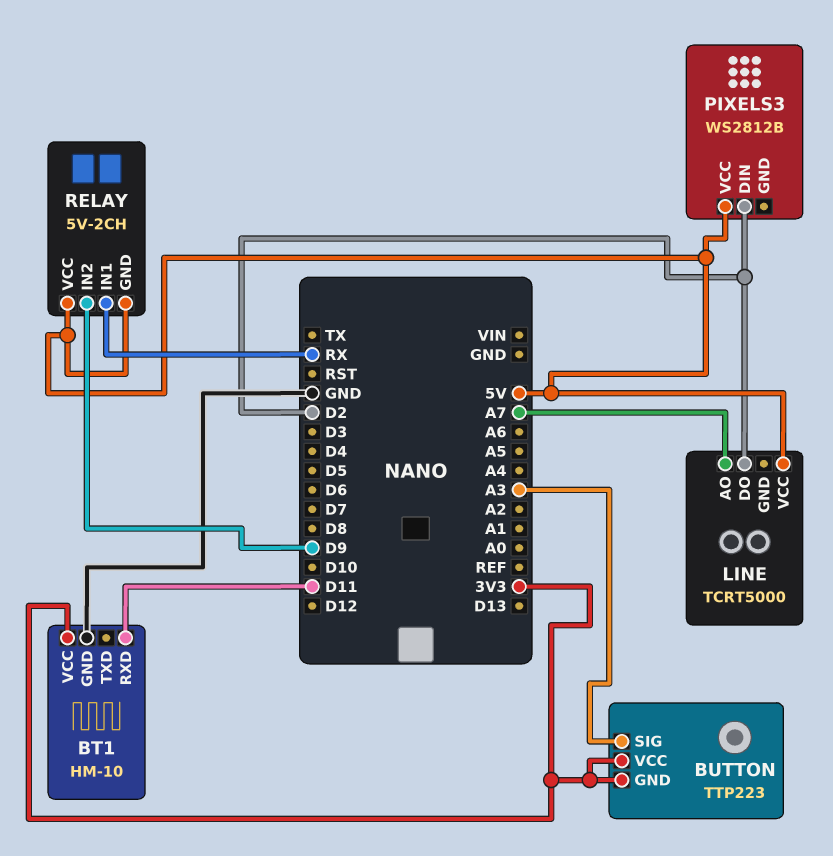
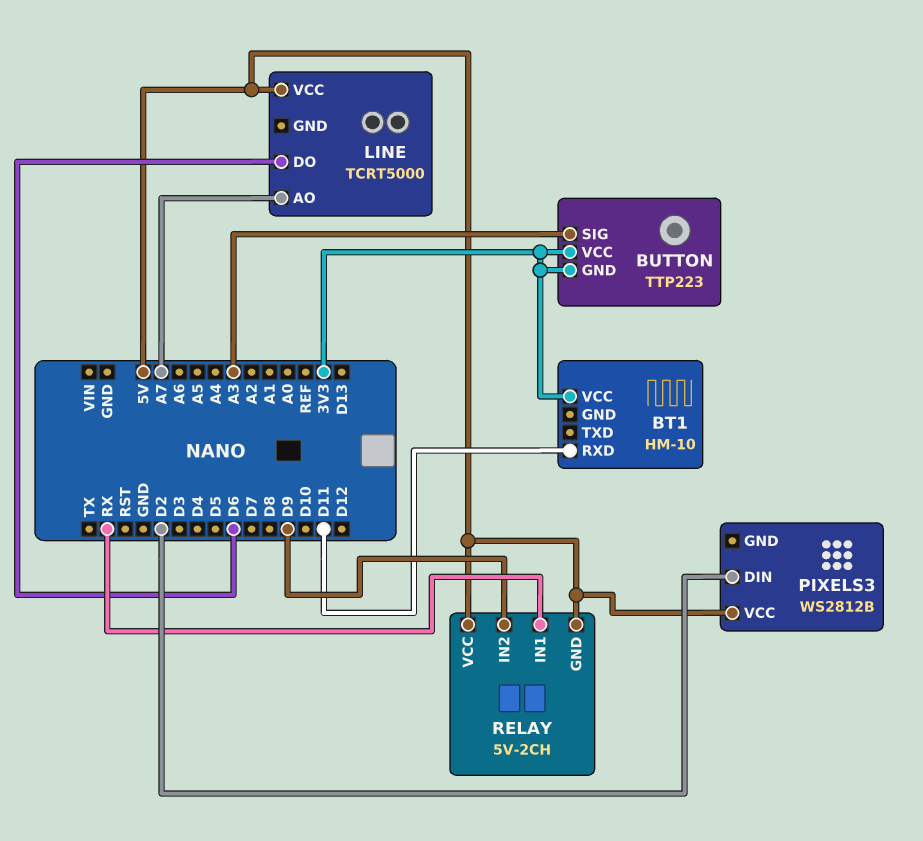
BT1 pin GND: GND -> none
LINE pin DO: D2 -> D6

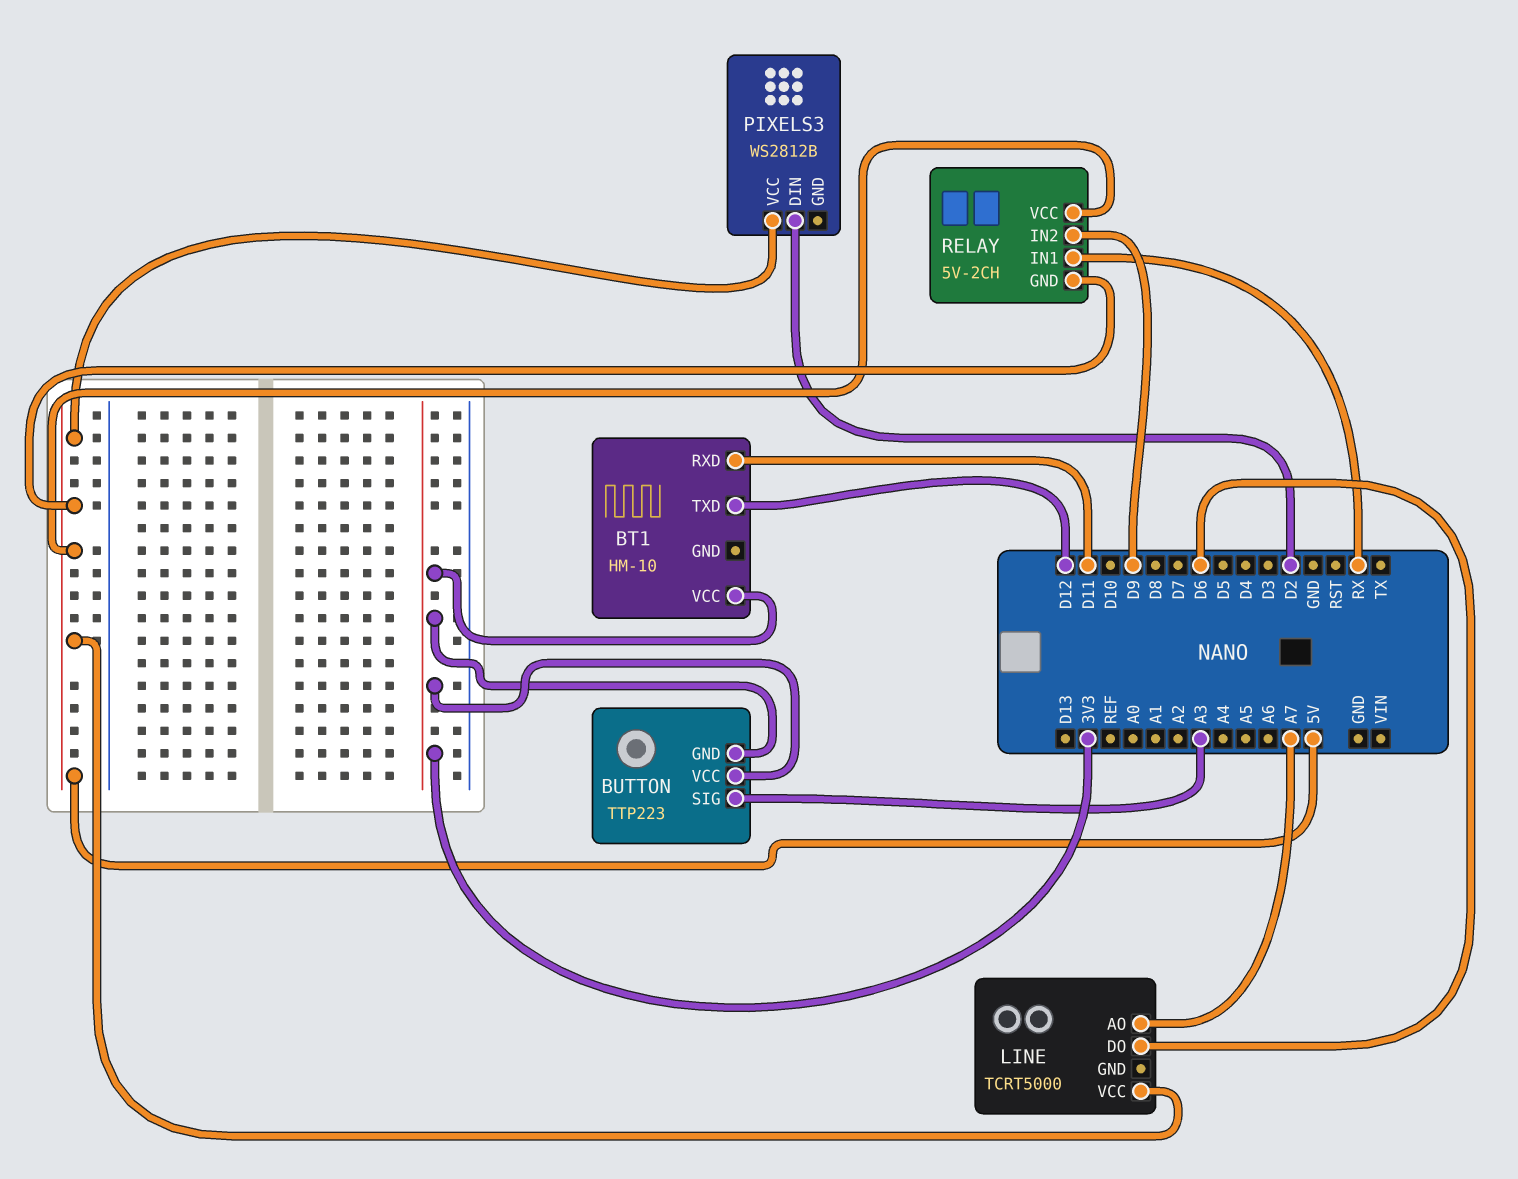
BT1 pin TXD: none -> D12

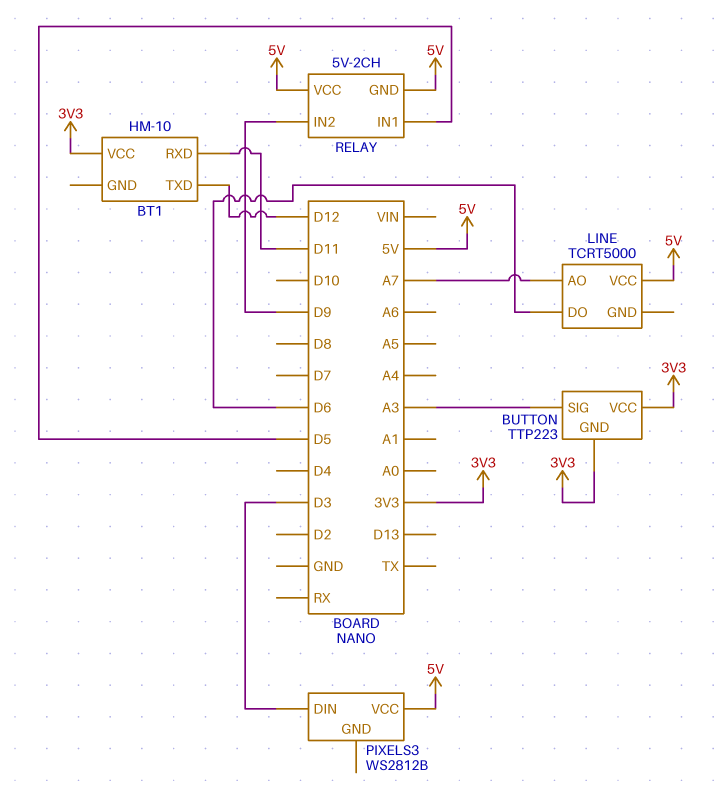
PIXELS3 pin DIN: D2 -> D3
RELAY pin IN1: RX -> D5

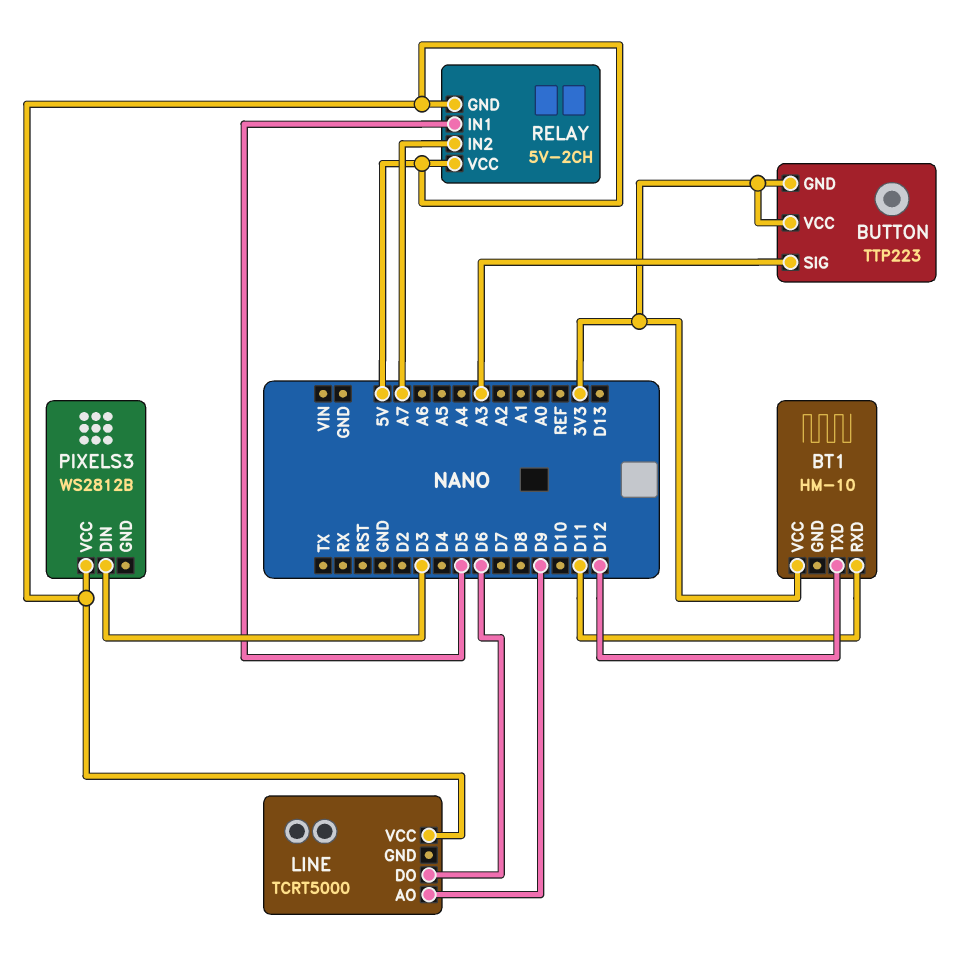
LINE pin AO: A7 -> D9
RELAY pin IN2: D9 -> A7

